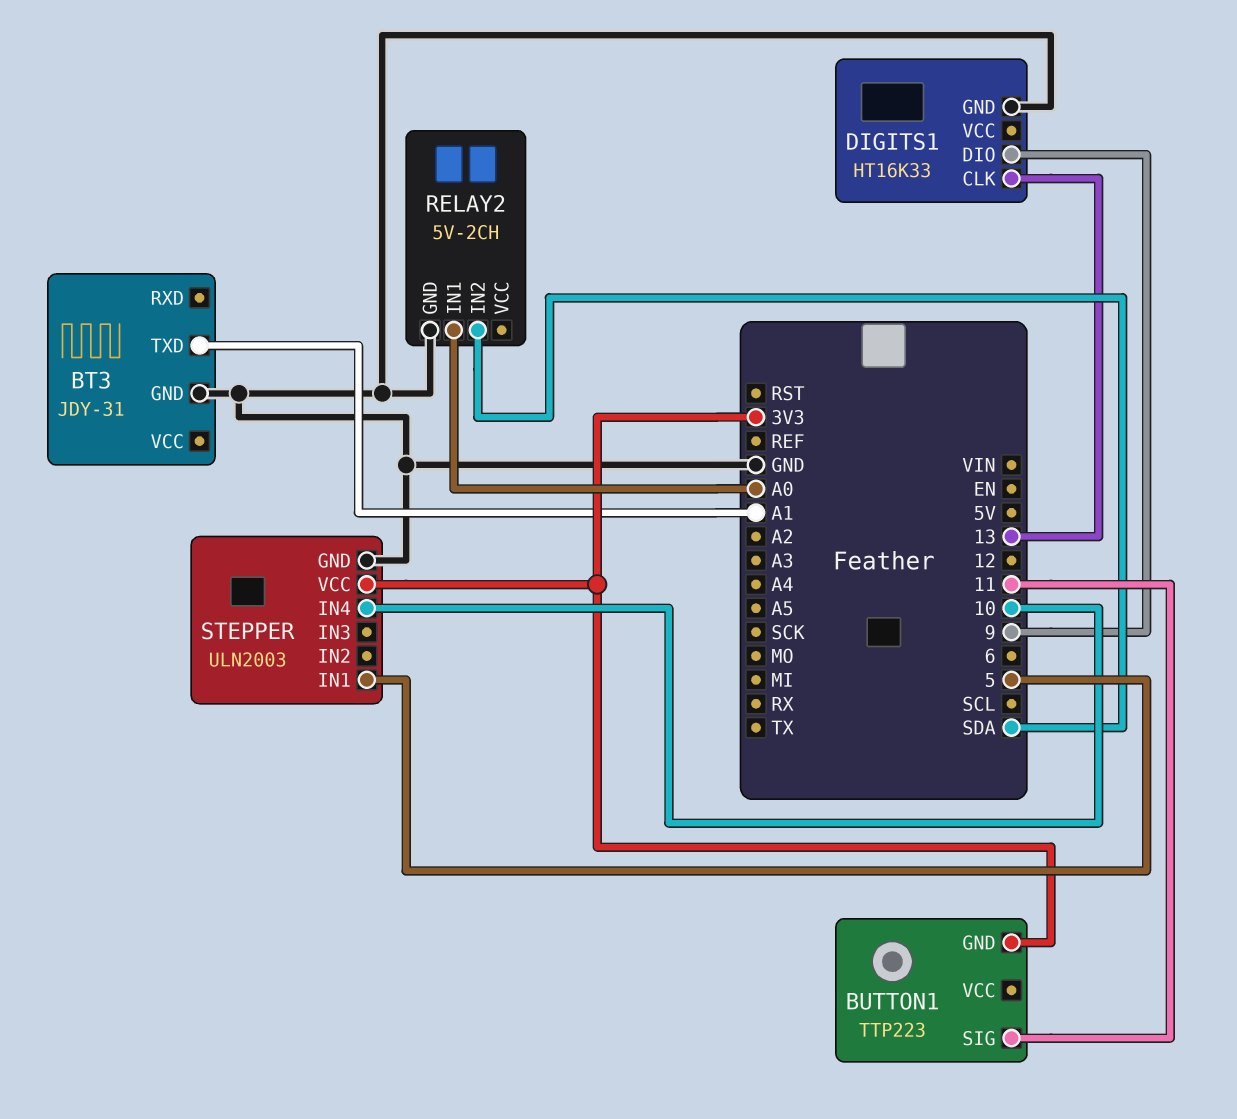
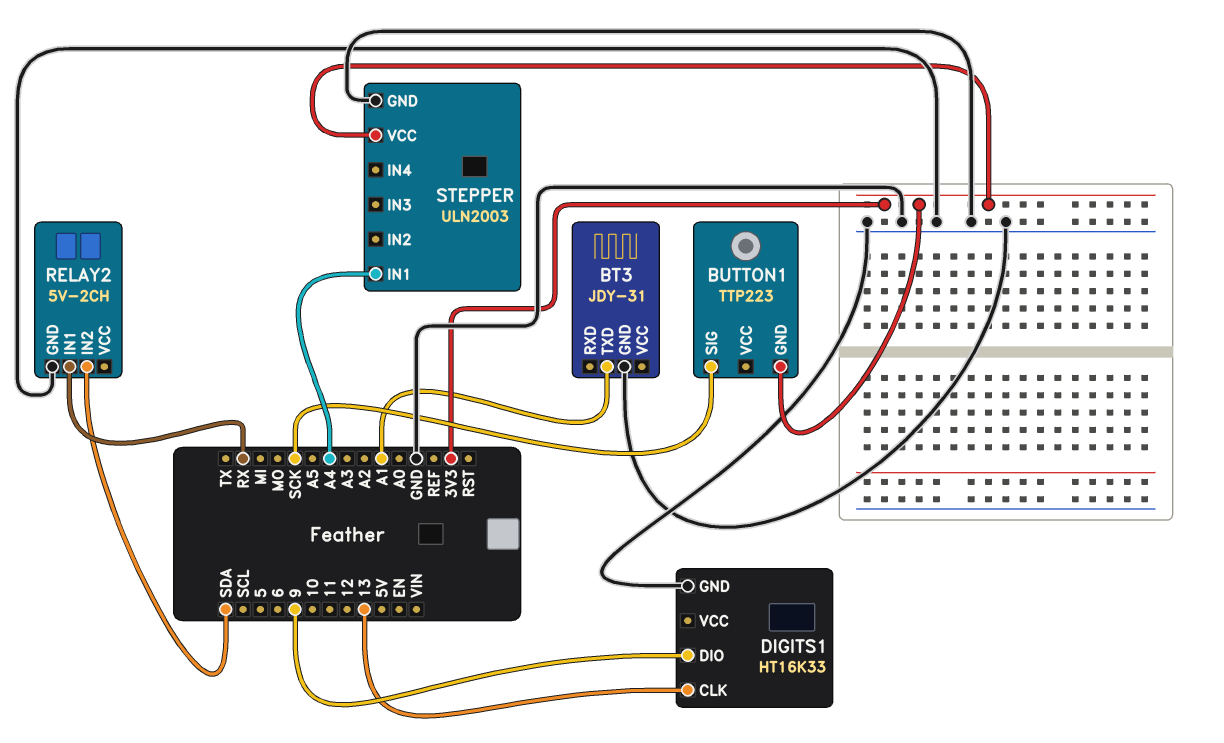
BUTTON1 pin SIG: 11 -> SCK
RELAY2 pin IN1: A0 -> RX
STEPPER pin IN1: 5 -> A4
STEPPER pin IN4: 10 -> none

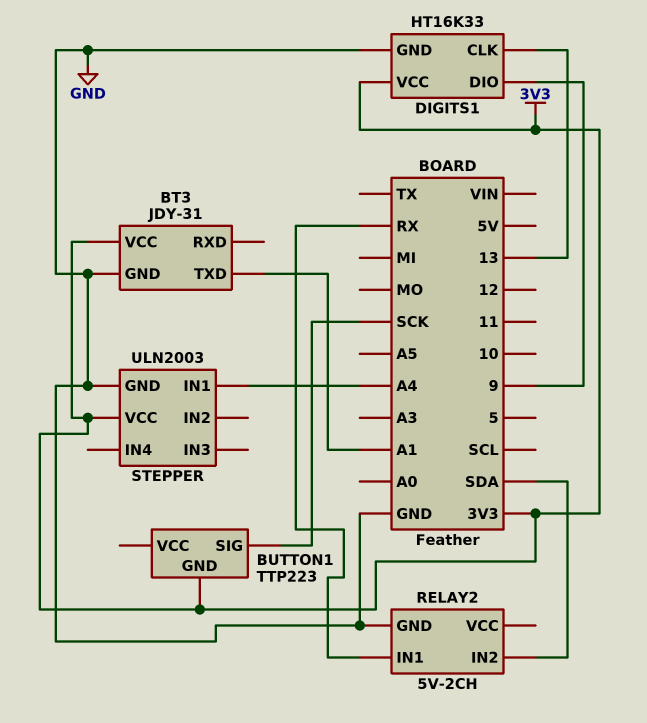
BT3 pin VCC: none -> 3V3
DIGITS1 pin VCC: none -> 3V3

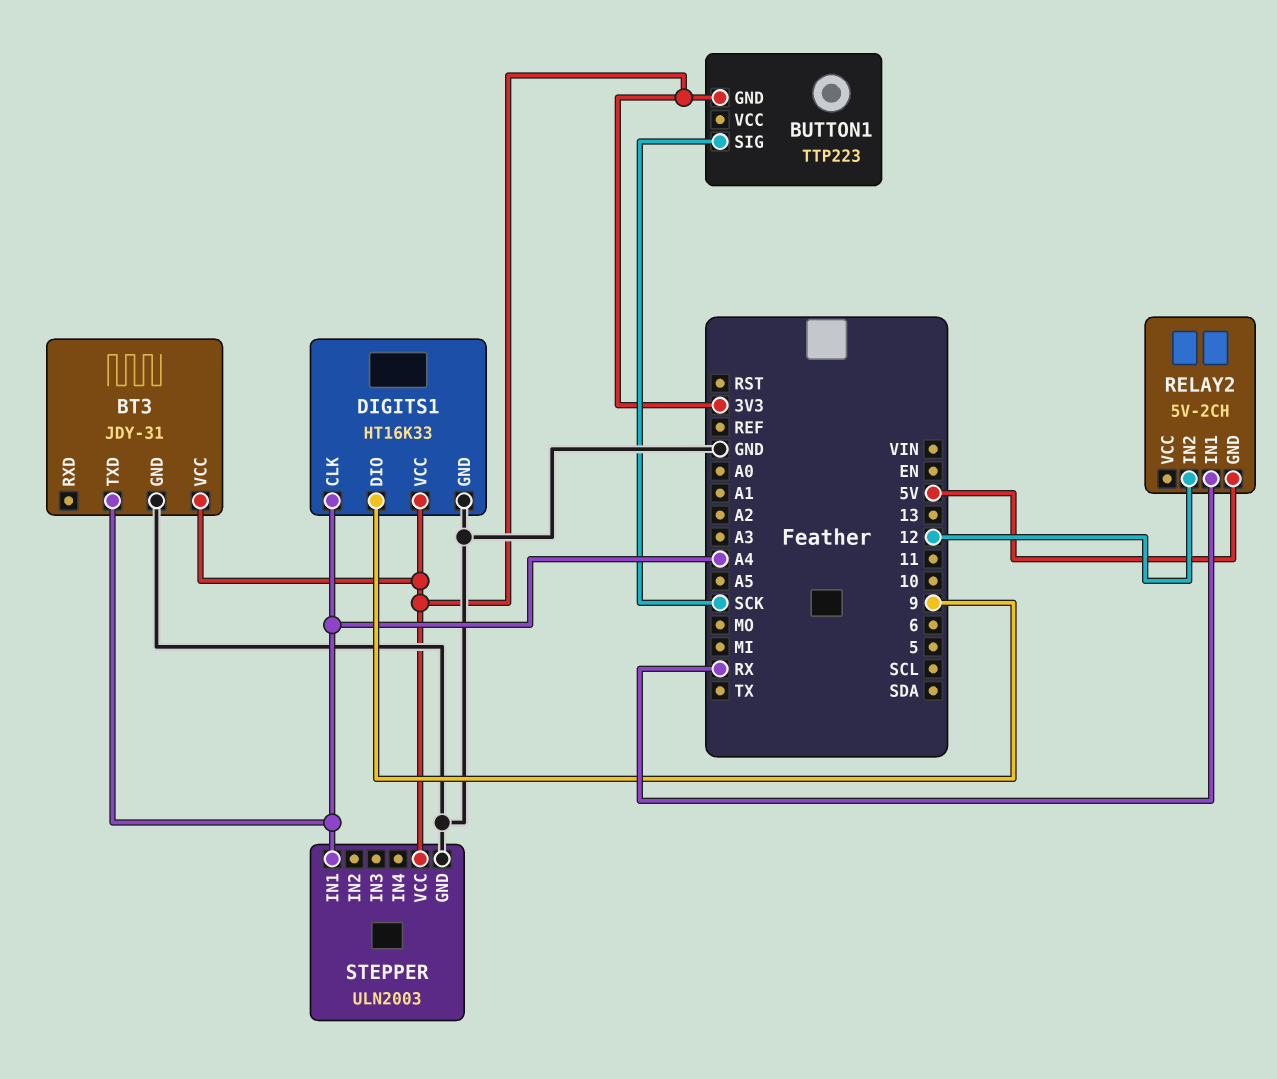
BT3 pin TXD: A1 -> A4
DIGITS1 pin CLK: 13 -> A4
RELAY2 pin GND: GND -> 5V
RELAY2 pin IN2: SDA -> 12

